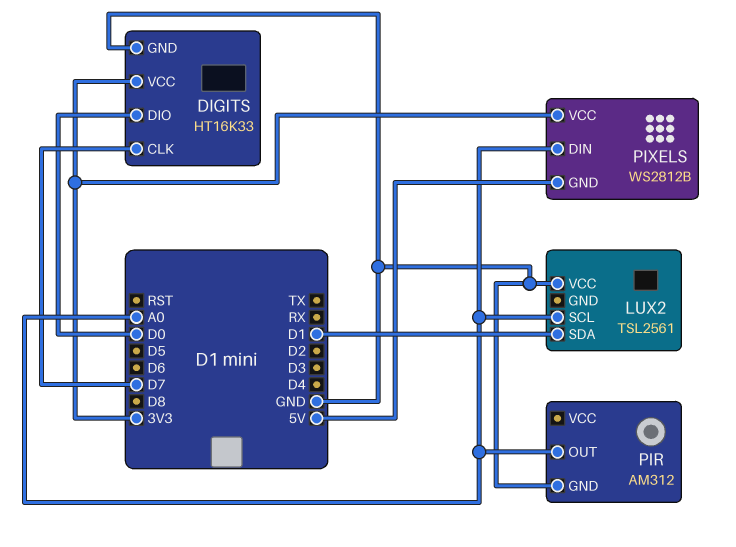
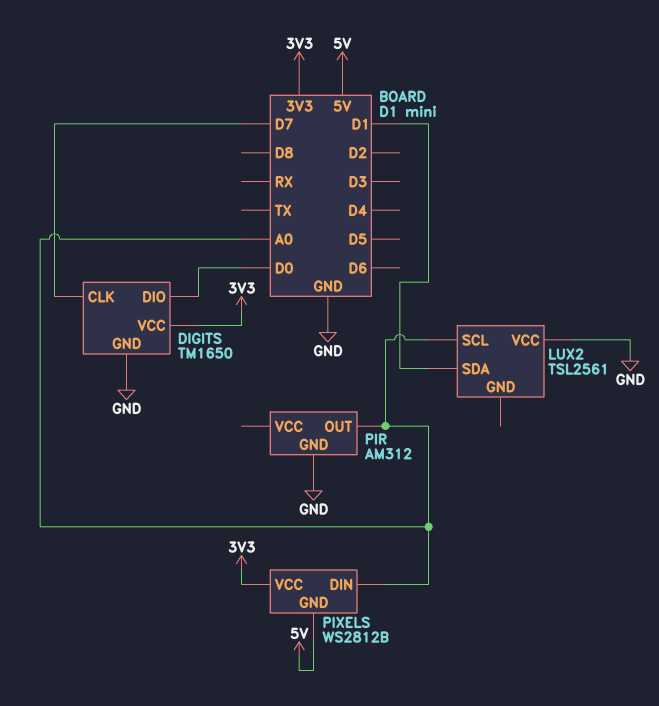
DIGITS: HT16K33 -> TM1650

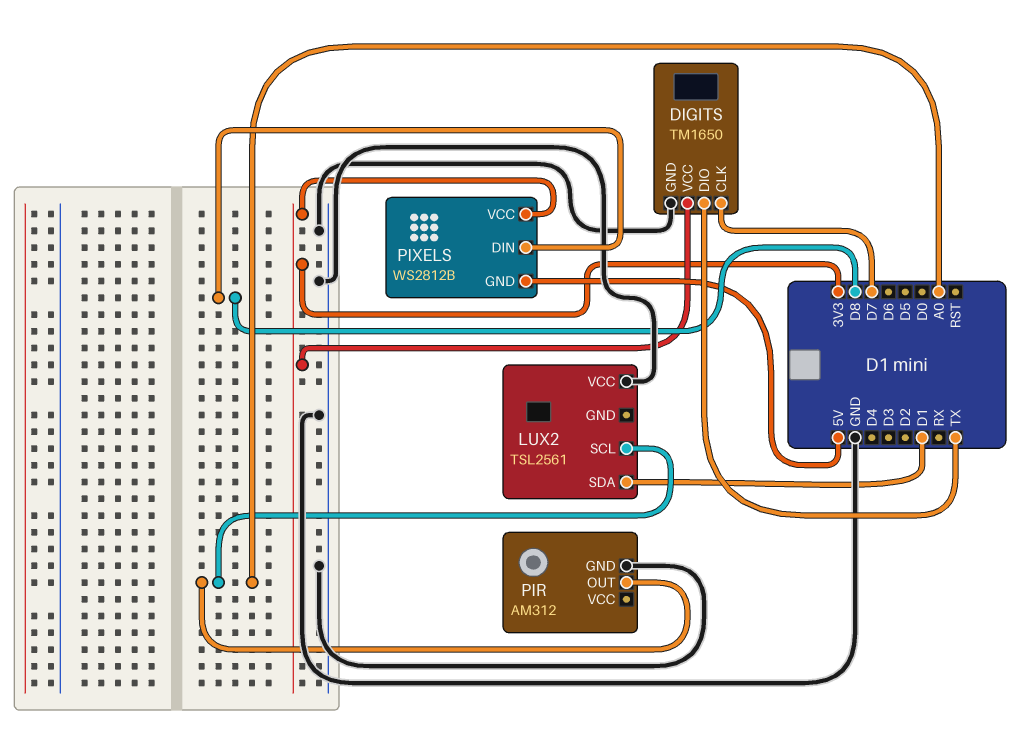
DIGITS pin DIO: D0 -> TX
PIXELS pin DIN: A0 -> D8

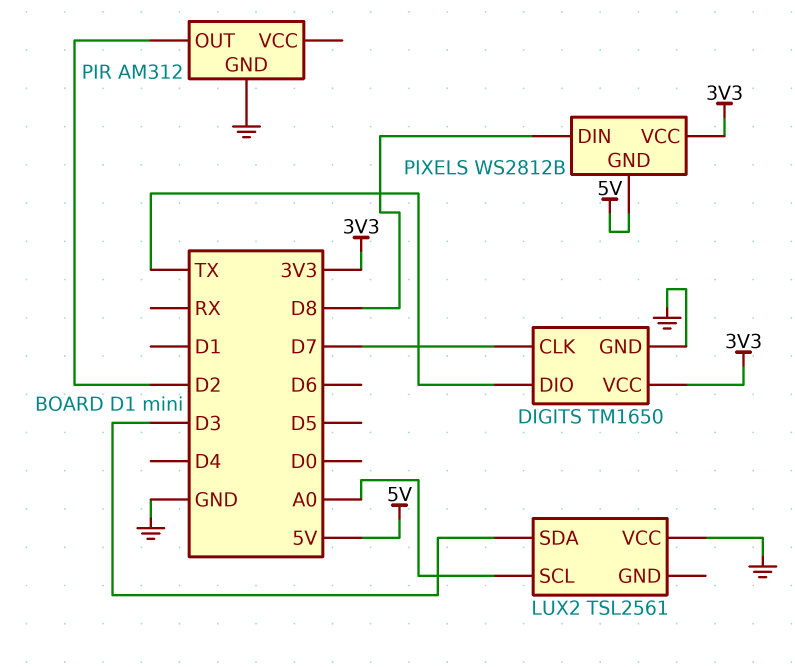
LUX2 pin SDA: D1 -> D3
PIR pin OUT: A0 -> D2

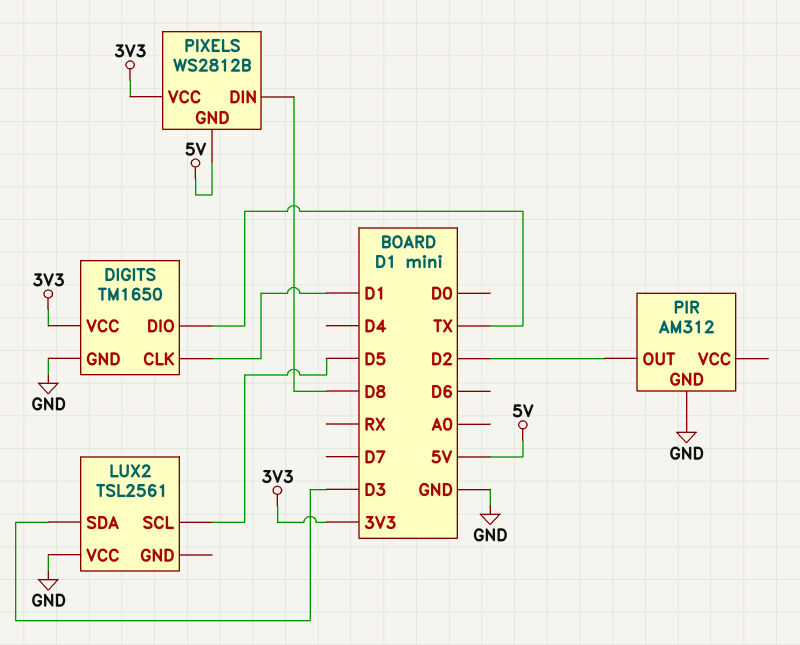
DIGITS pin CLK: D7 -> D1
LUX2 pin SCL: A0 -> D5

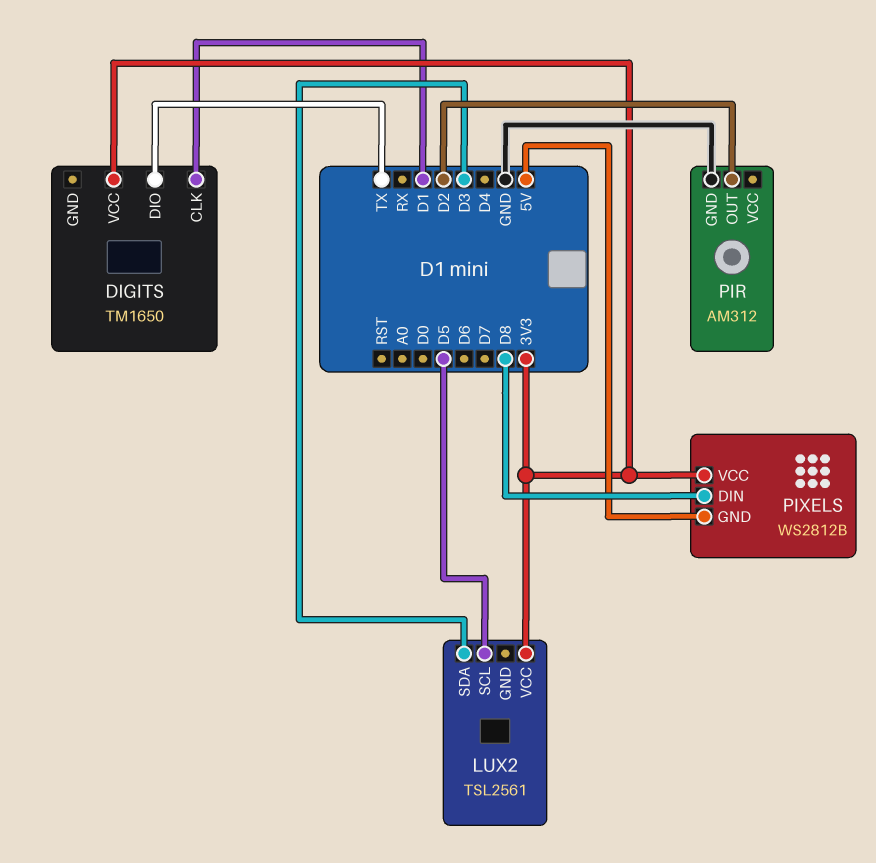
DIGITS pin GND: GND -> none
LUX2 pin VCC: GND -> 3V3

